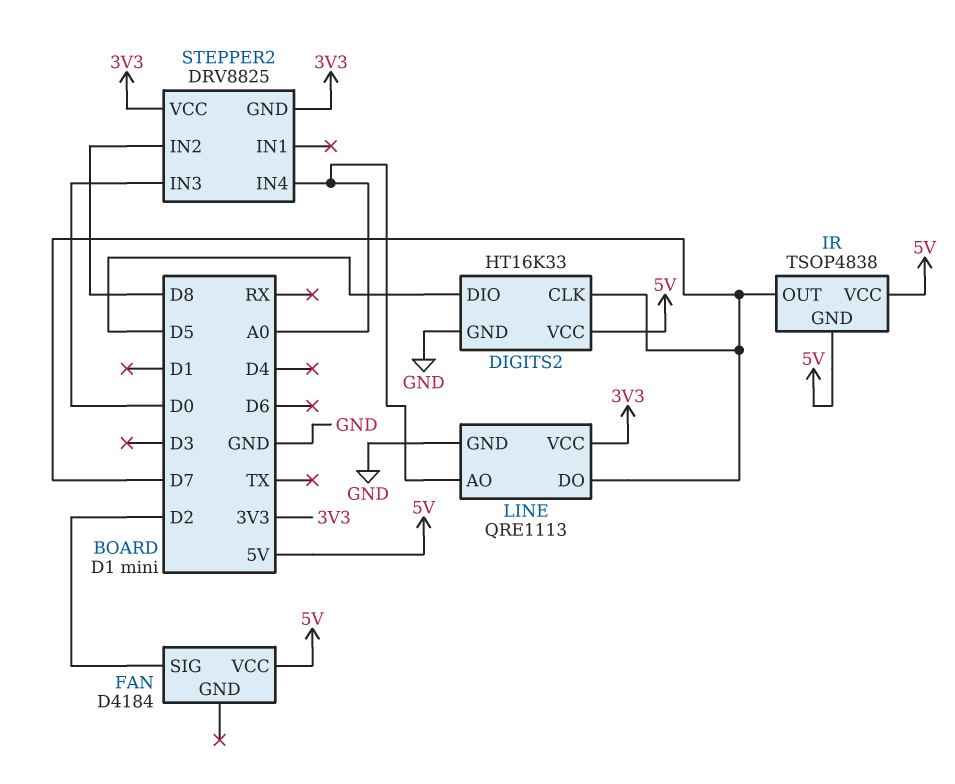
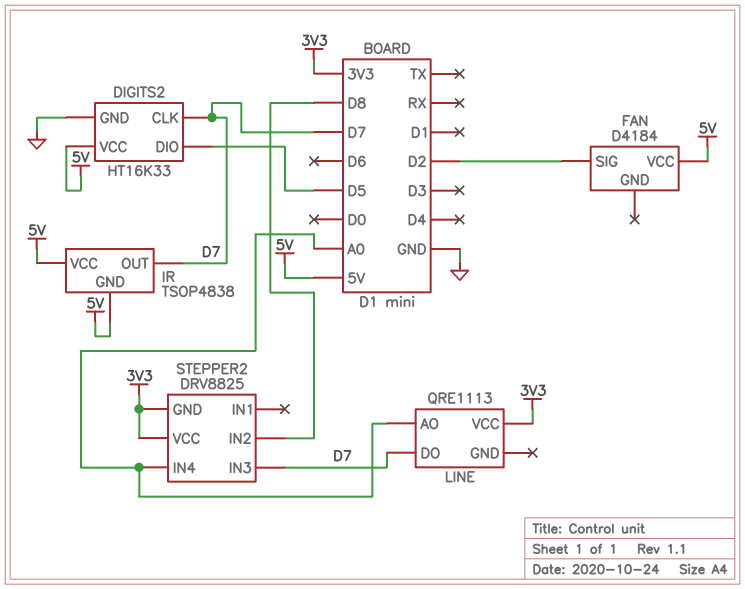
LINE pin GND: GND -> none
STEPPER2 pin IN3: D0 -> D7

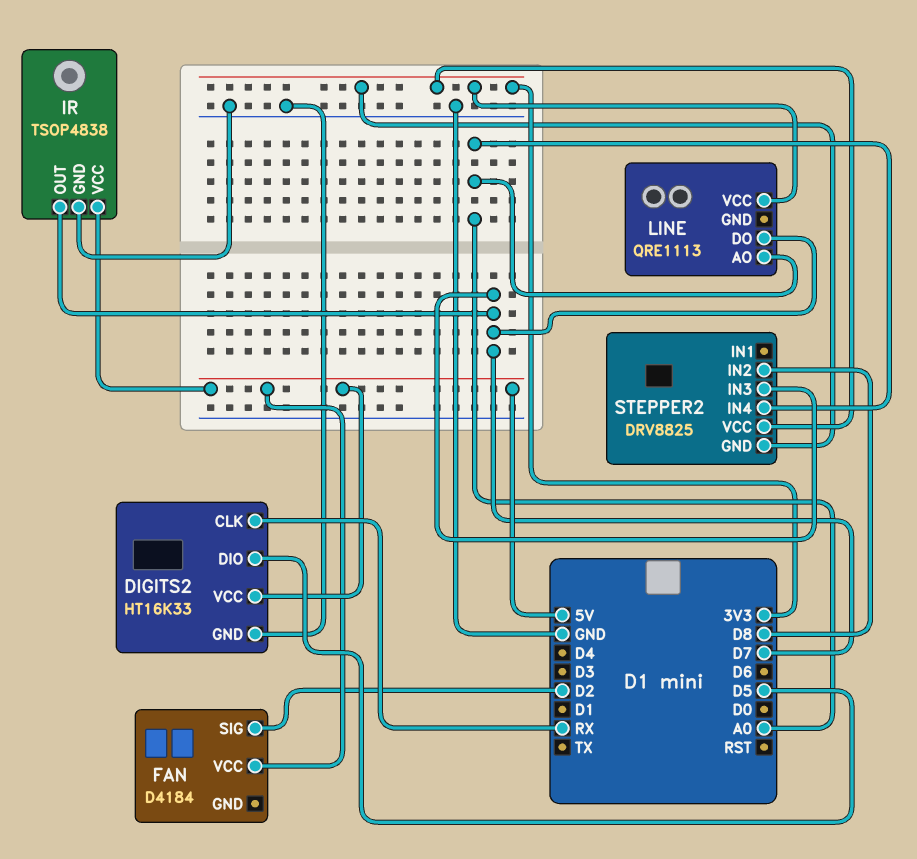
DIGITS2 pin CLK: D7 -> RX
IR pin GND: 5V -> GND

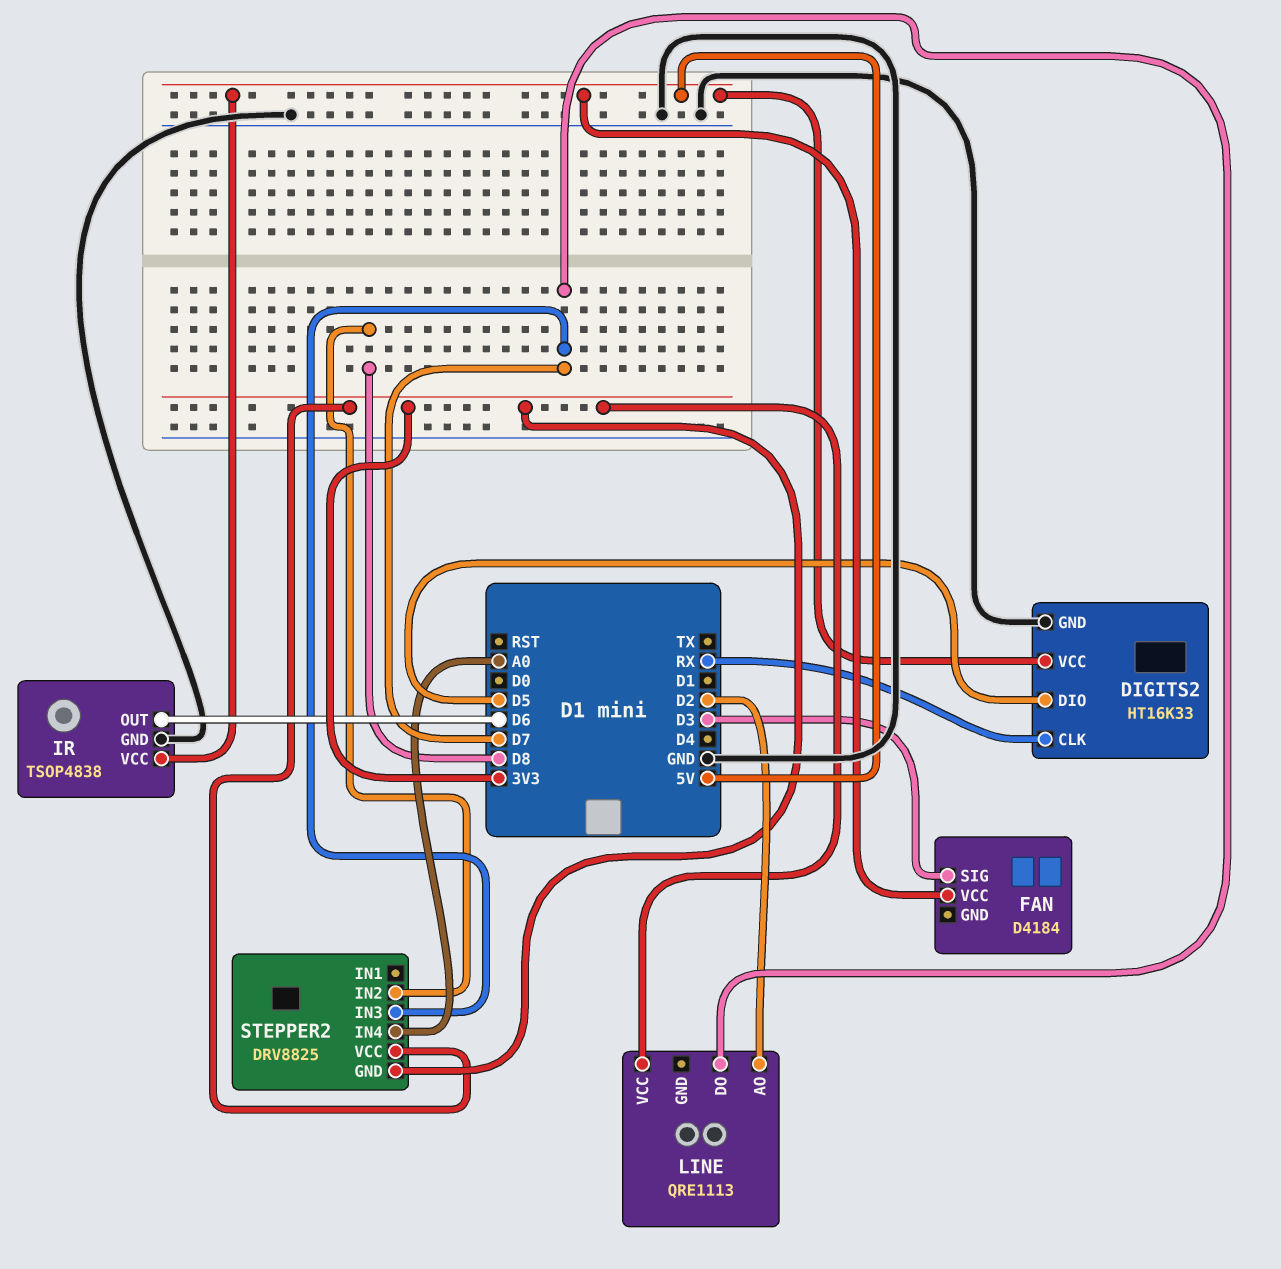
FAN pin SIG: D2 -> D3
IR pin OUT: D7 -> D6
LINE pin AO: A0 -> D2

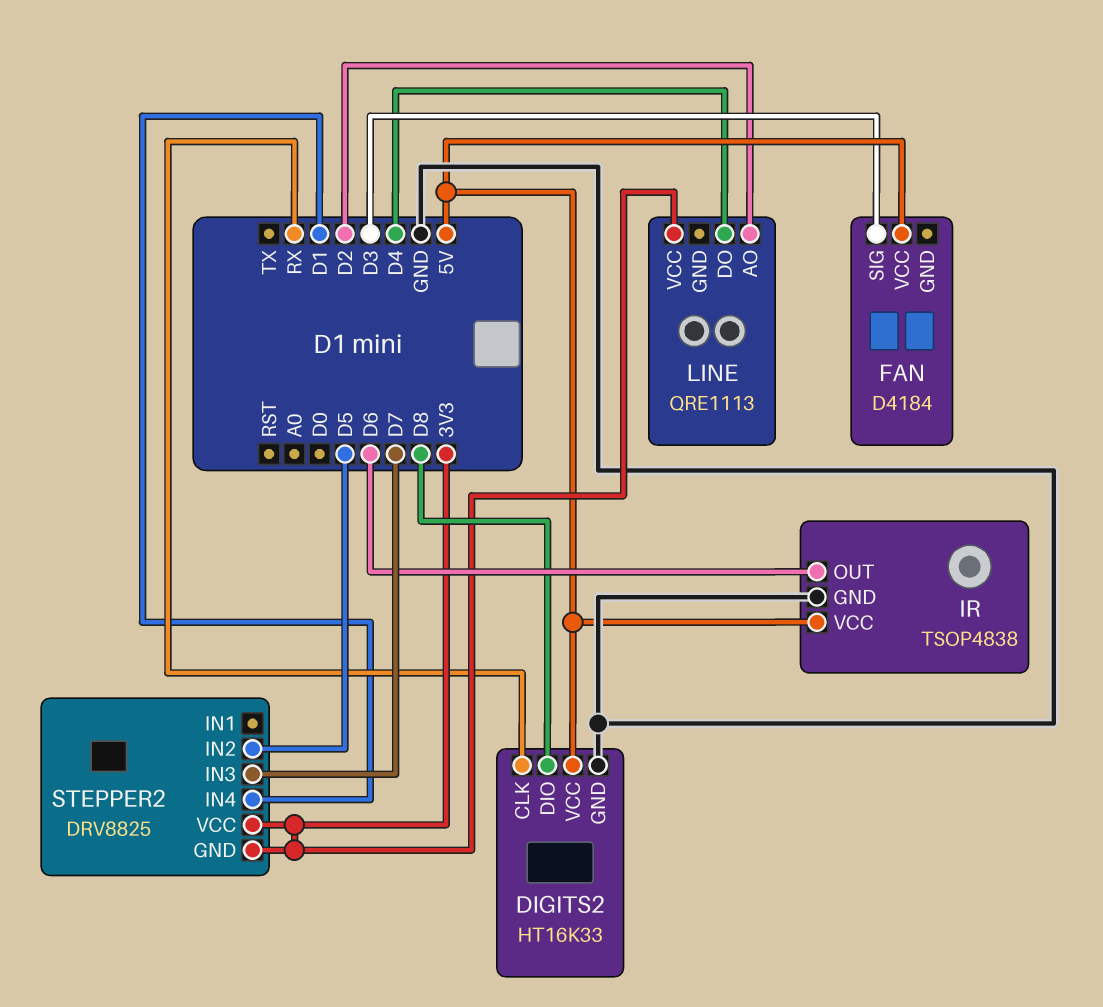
DIGITS2 pin DIO: D5 -> D8
LINE pin DO: D7 -> D4
STEPPER2 pin IN2: D8 -> D5
STEPPER2 pin IN4: A0 -> D1

